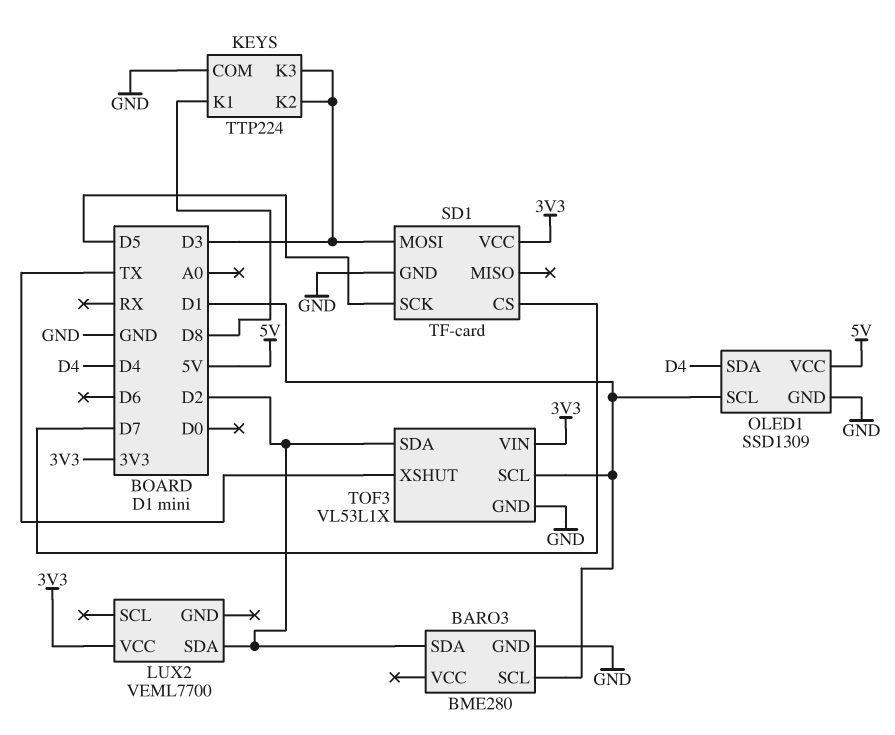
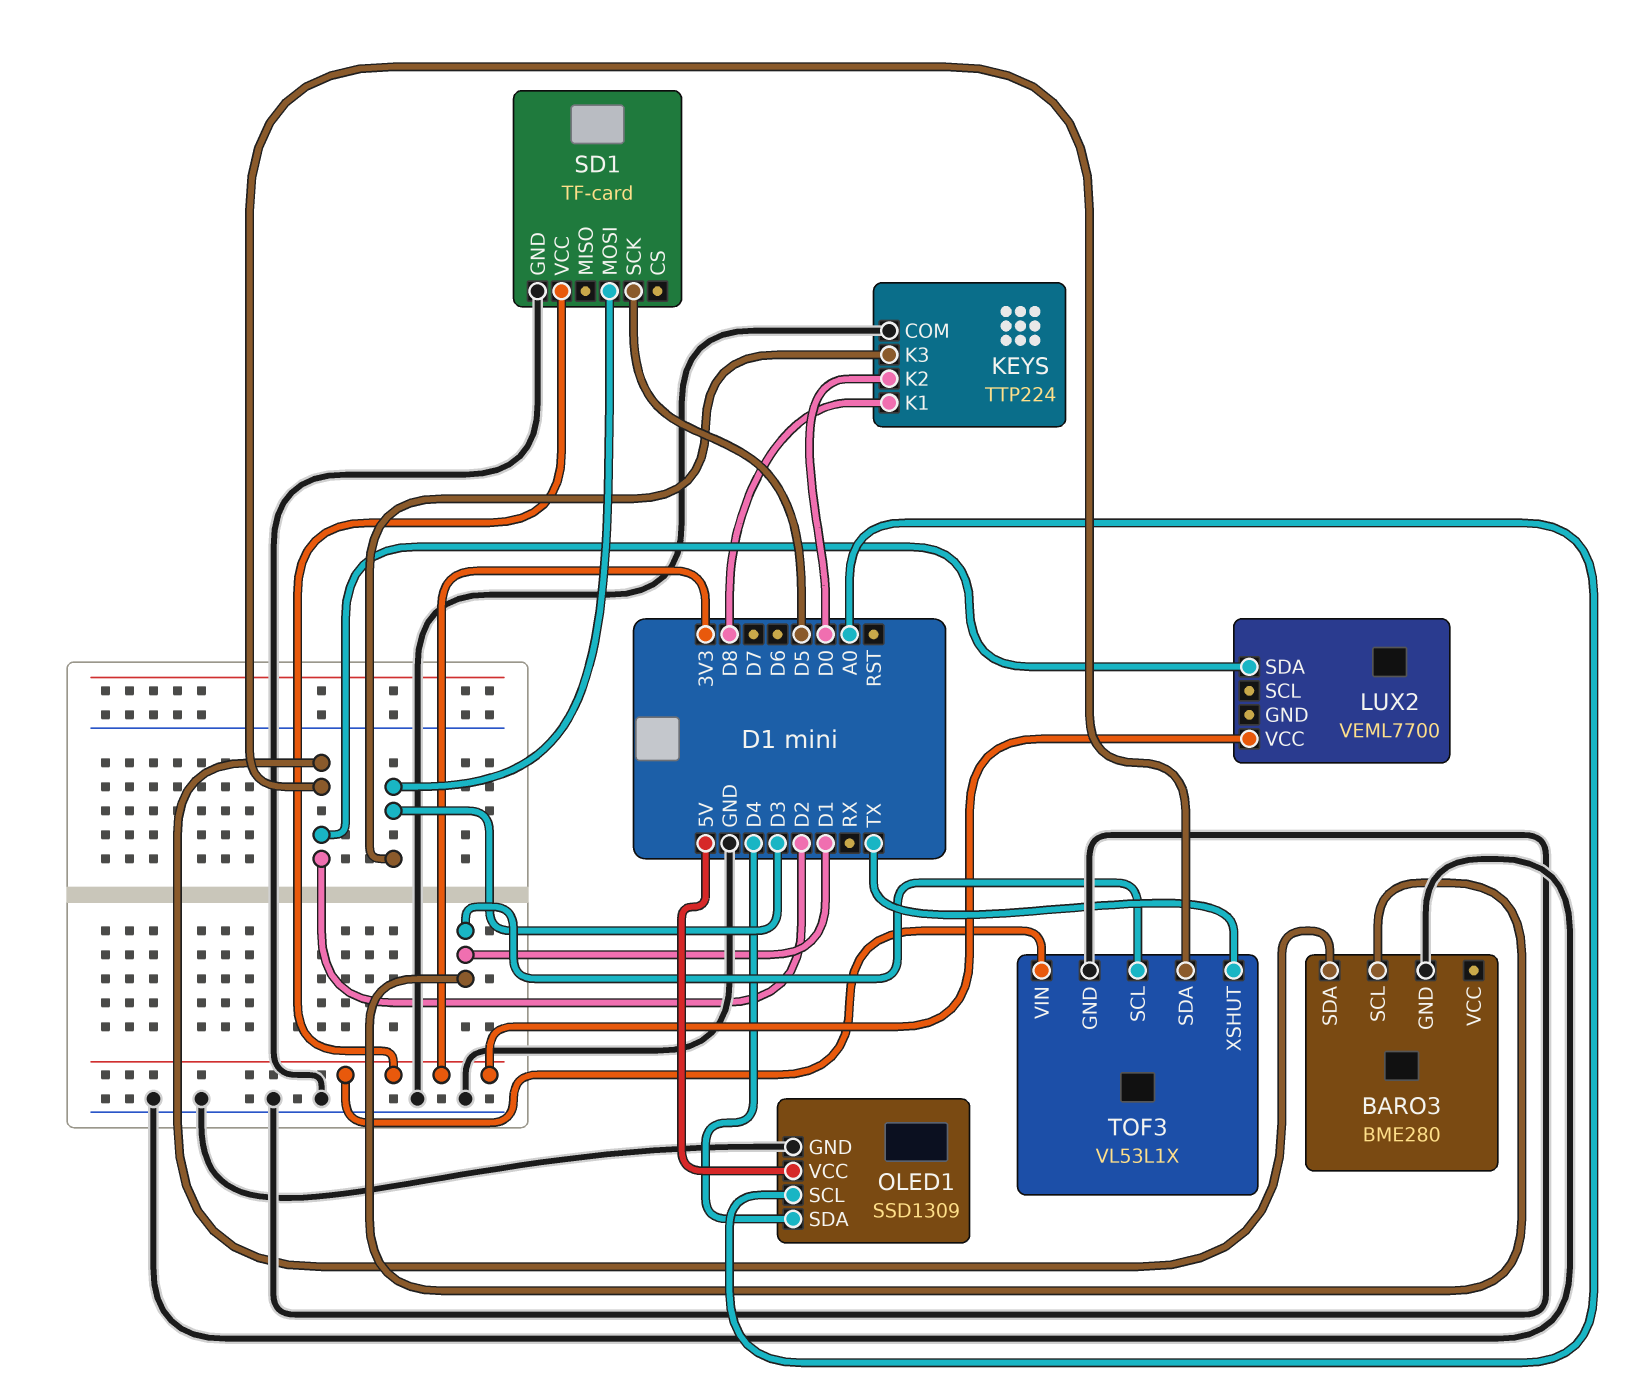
KEYS pin K2: D3 -> D0
OLED1 pin SCL: D1 -> A0
SD1 pin CS: D7 -> none

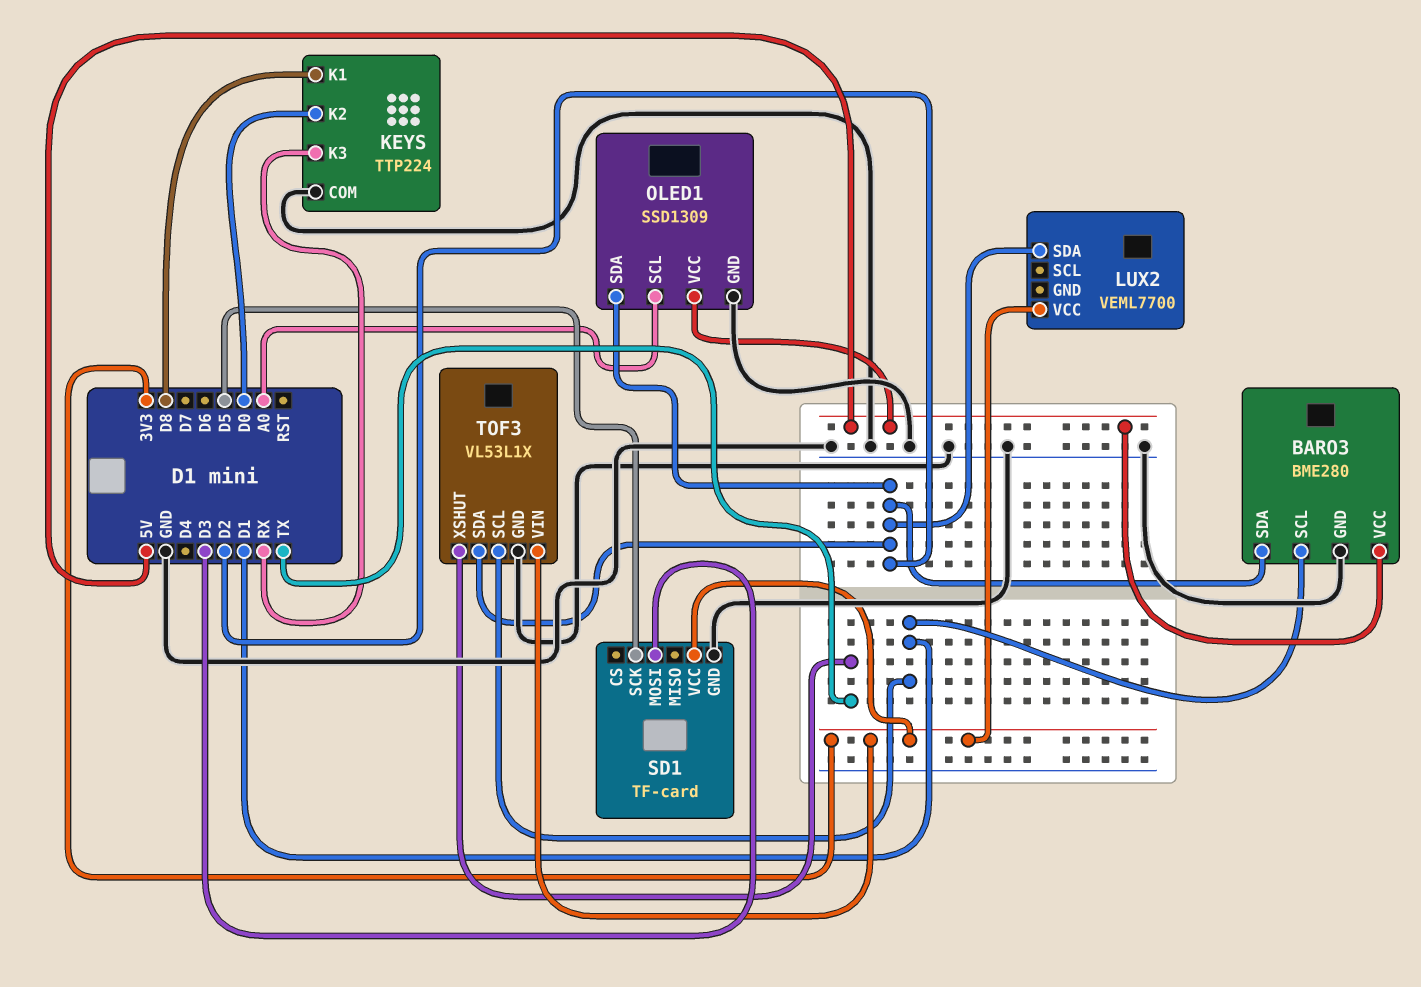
BARO3 pin VCC: none -> 5V
KEYS pin K3: D3 -> RX
OLED1 pin SDA: D4 -> D2

